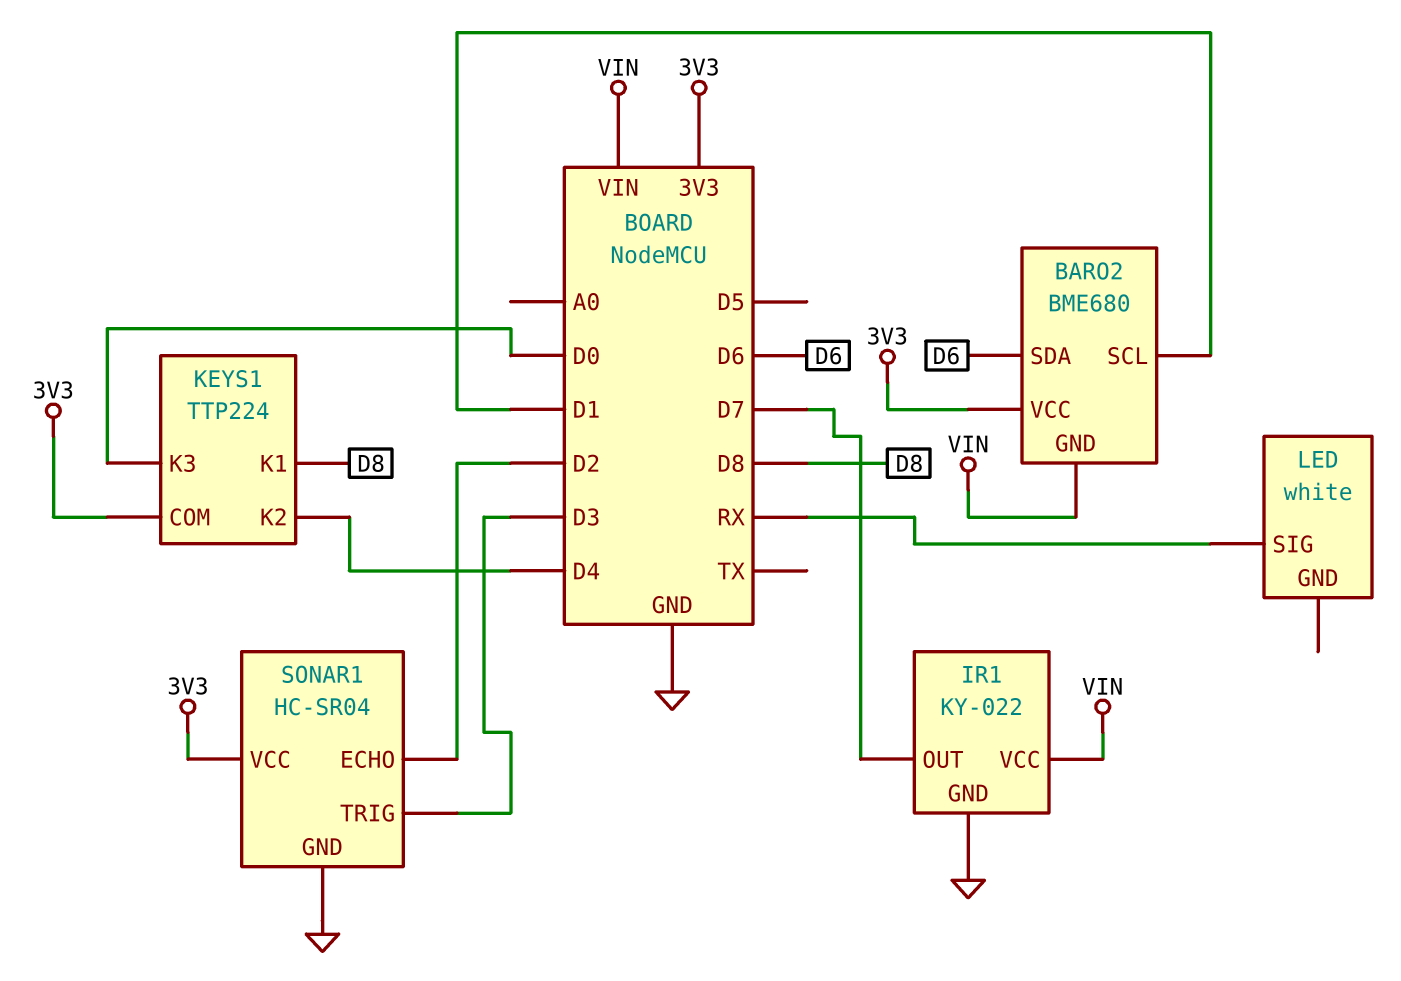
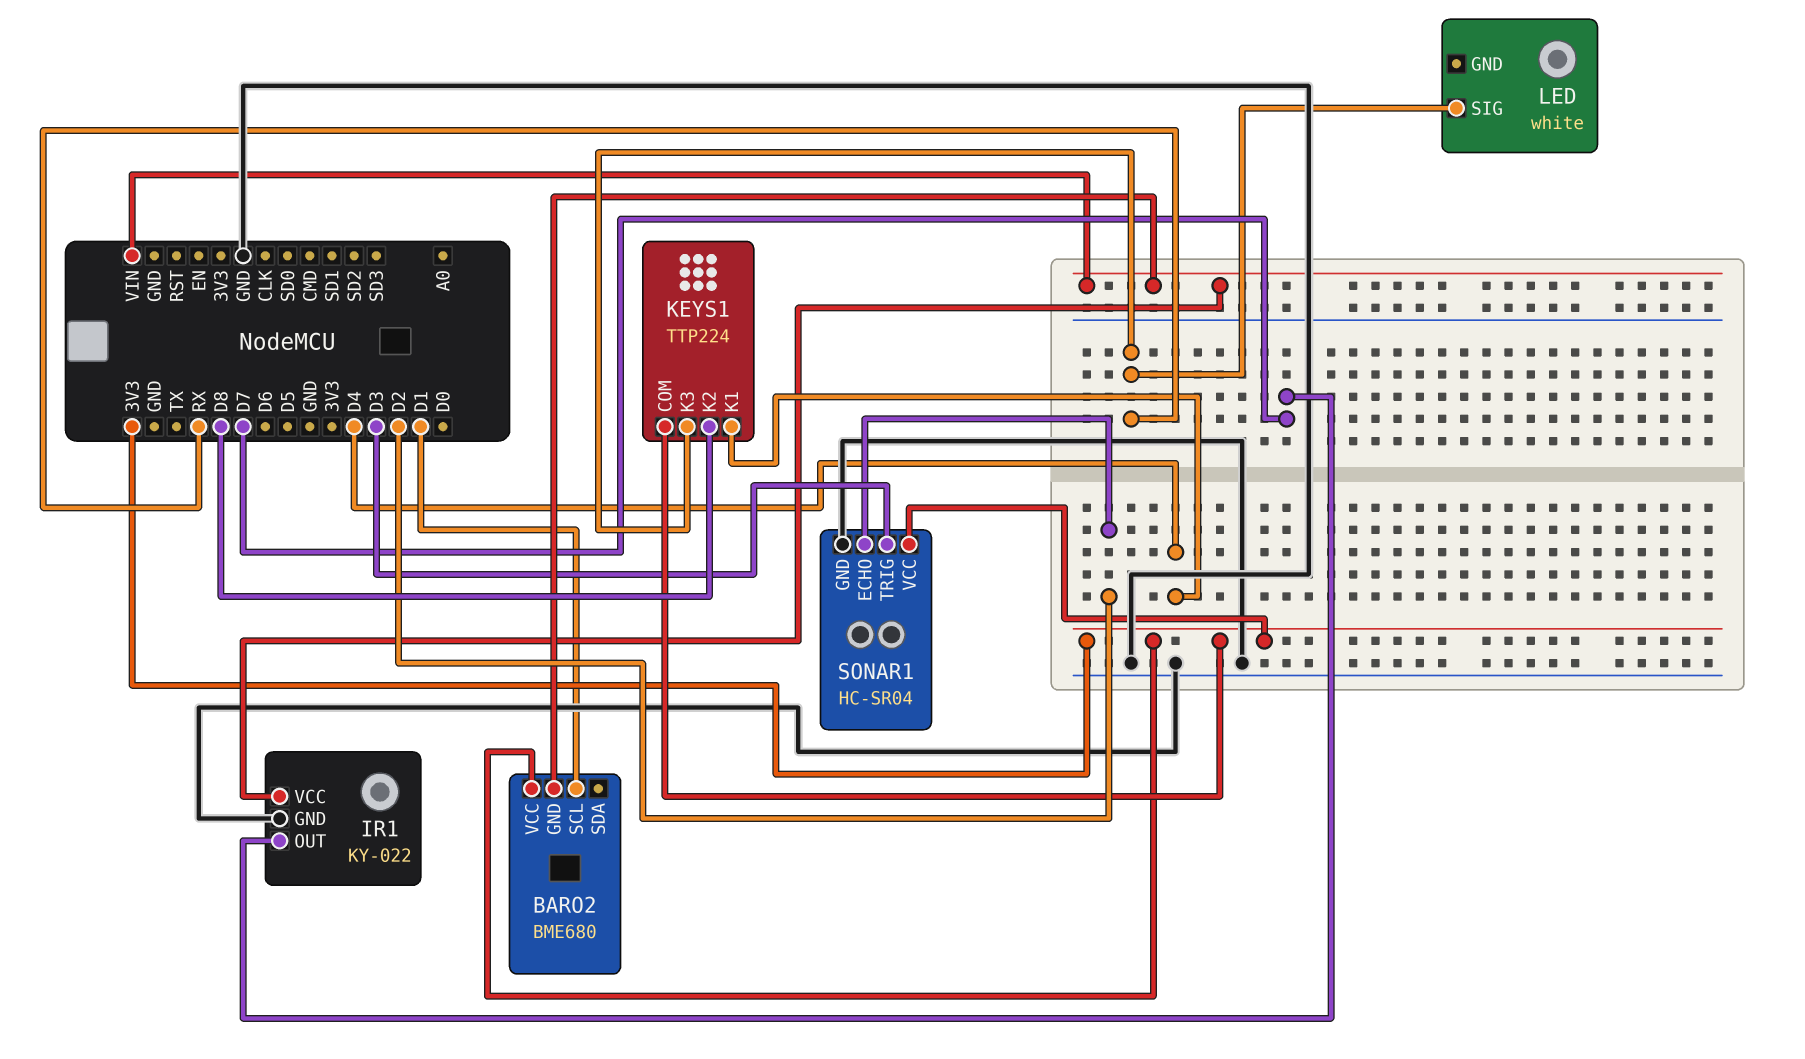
BARO2 pin SDA: D6 -> none
KEYS1 pin K1: D8 -> D4
KEYS1 pin K2: D4 -> D8
KEYS1 pin K3: D0 -> RX

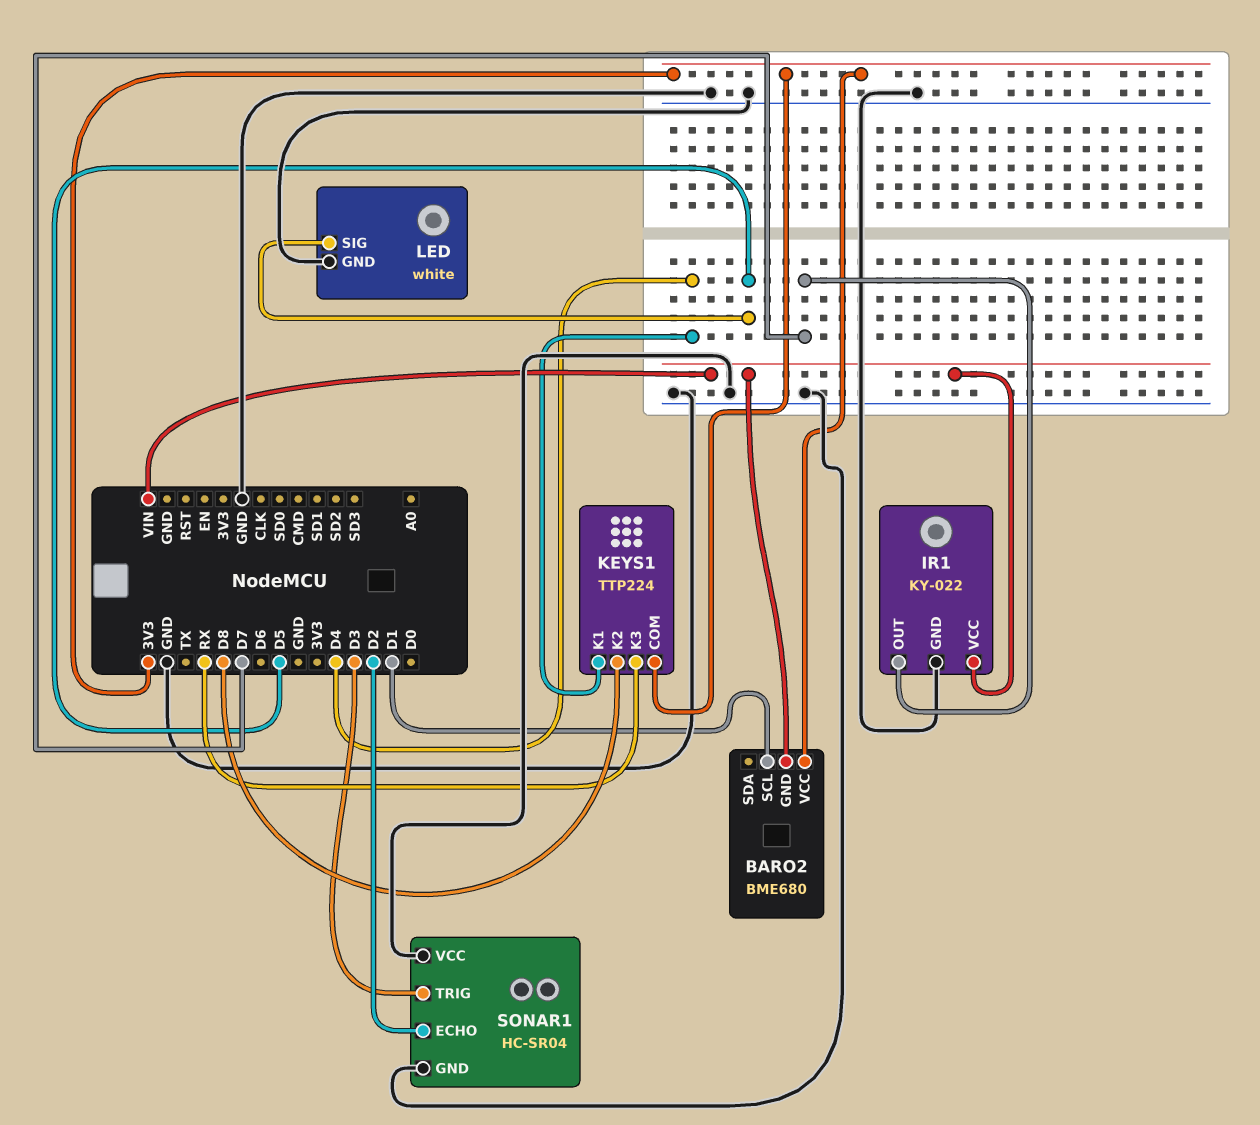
LED pin GND: none -> GND
LED pin SIG: RX -> D5
SONAR1 pin VCC: 3V3 -> GND

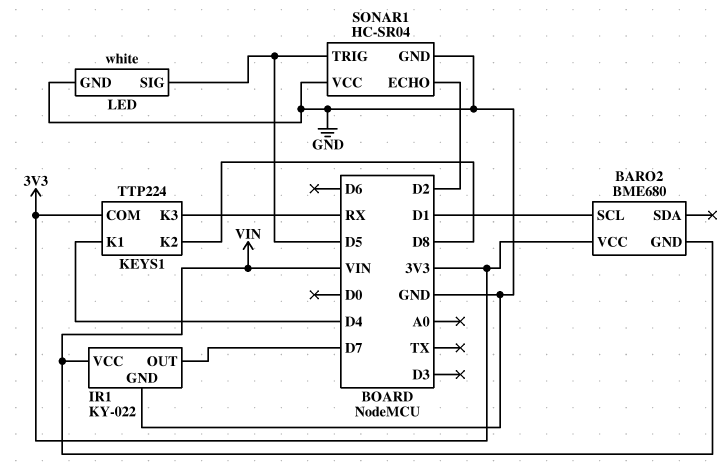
SONAR1 pin TRIG: D3 -> D5

